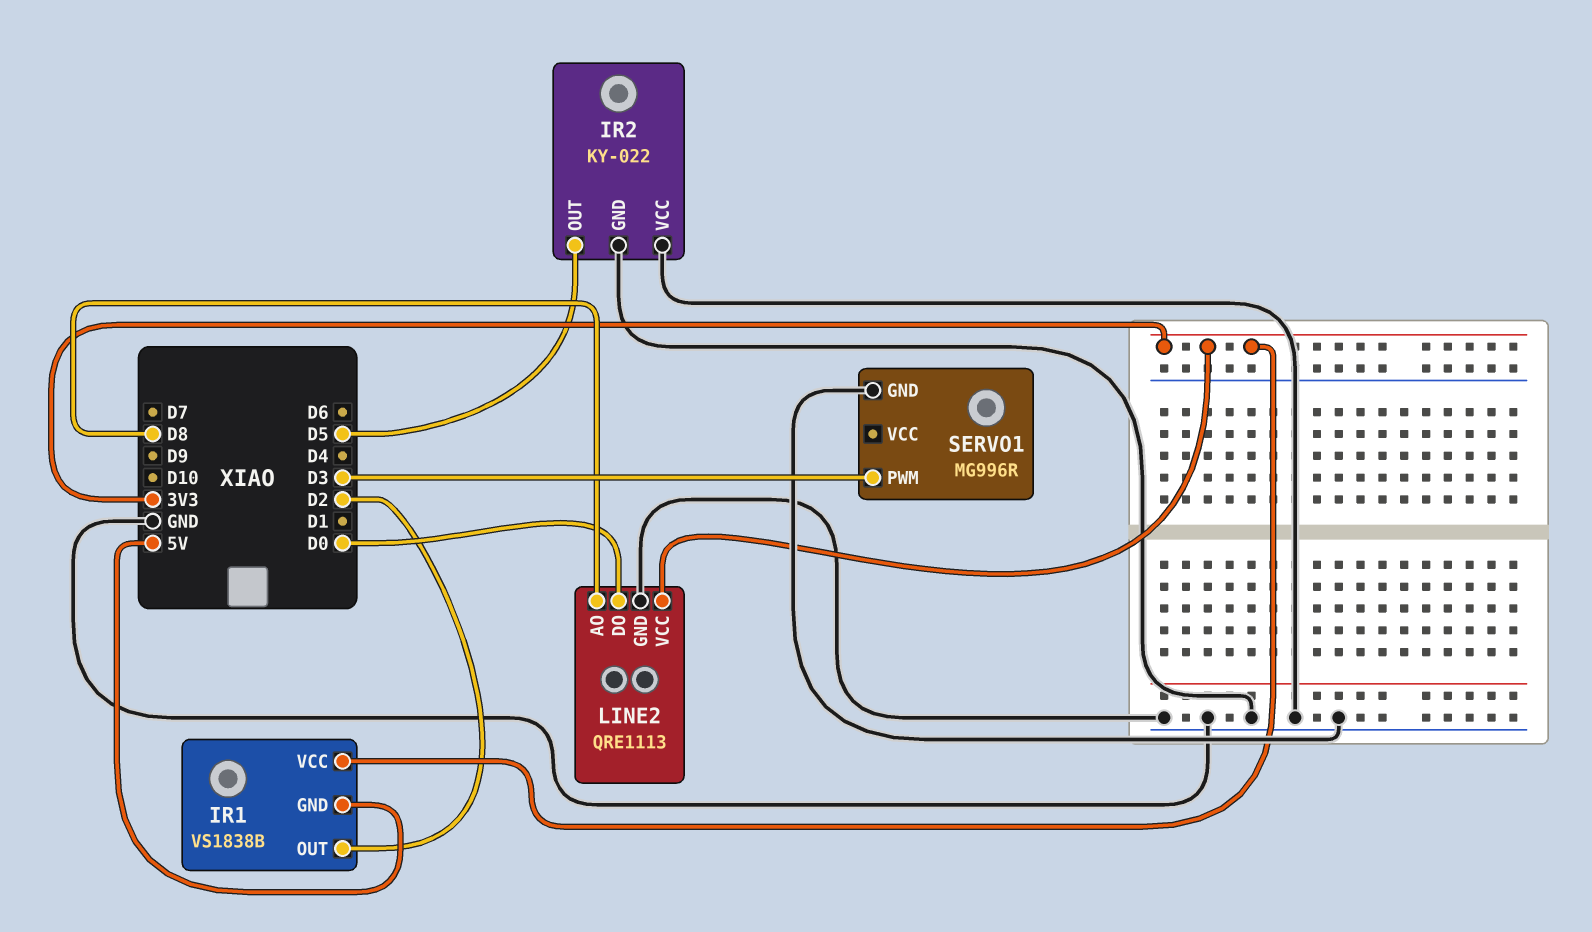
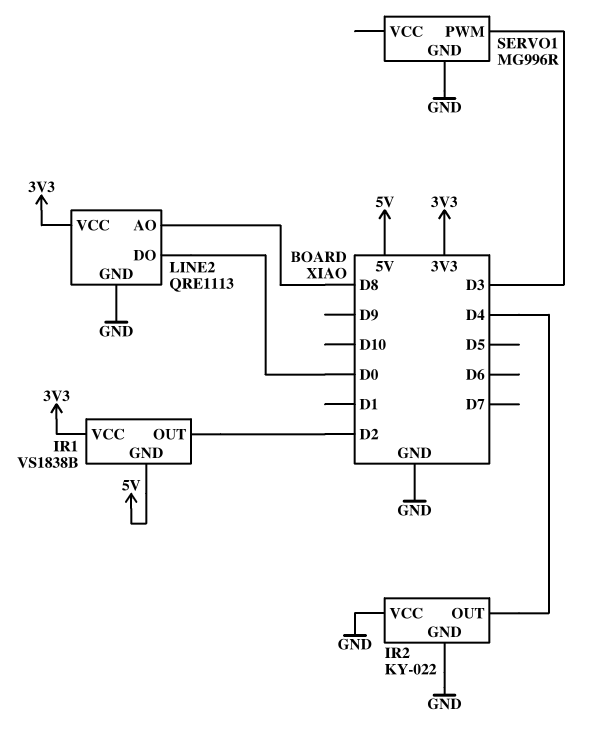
IR2 pin OUT: D5 -> D4

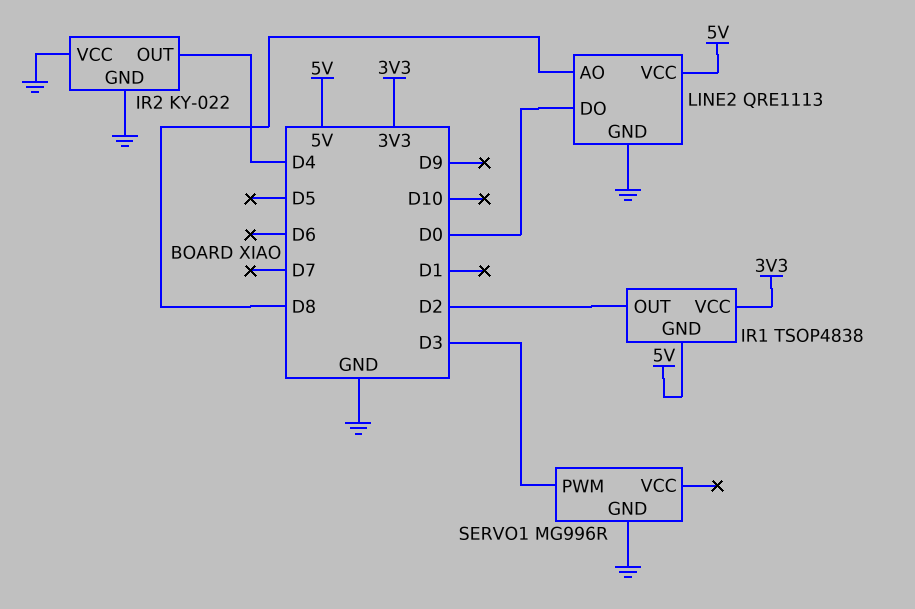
IR1: VS1838B -> TSOP4838
LINE2 pin VCC: 3V3 -> 5V

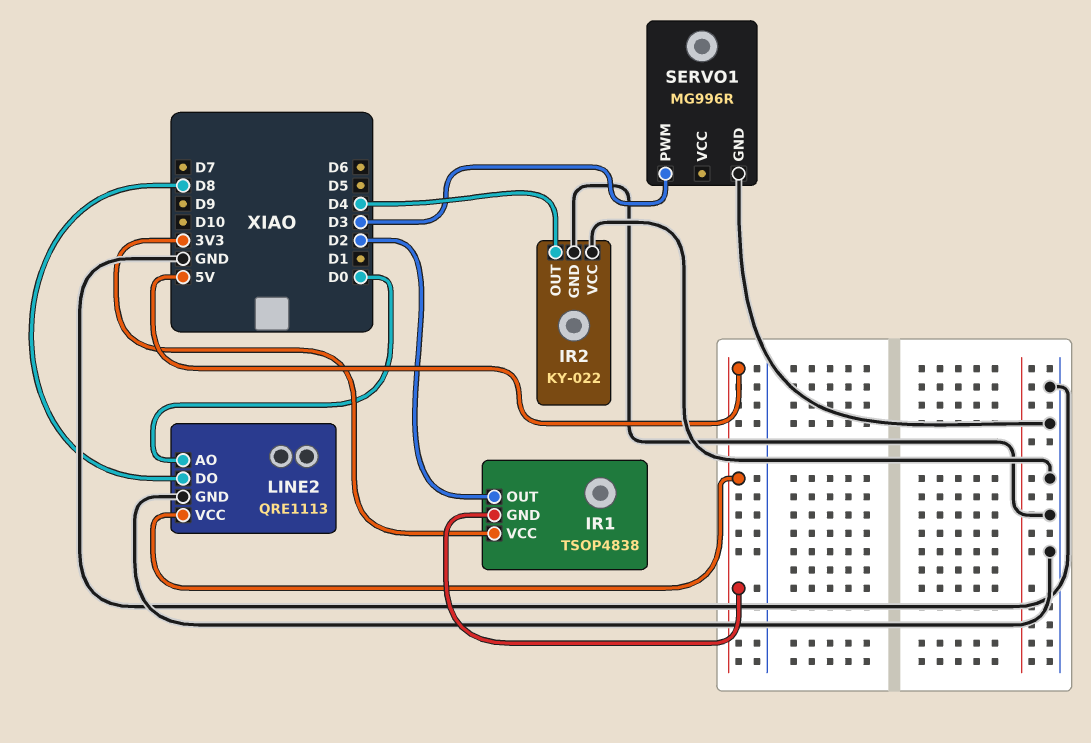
LINE2 pin AO: D8 -> D0
LINE2 pin DO: D0 -> D8

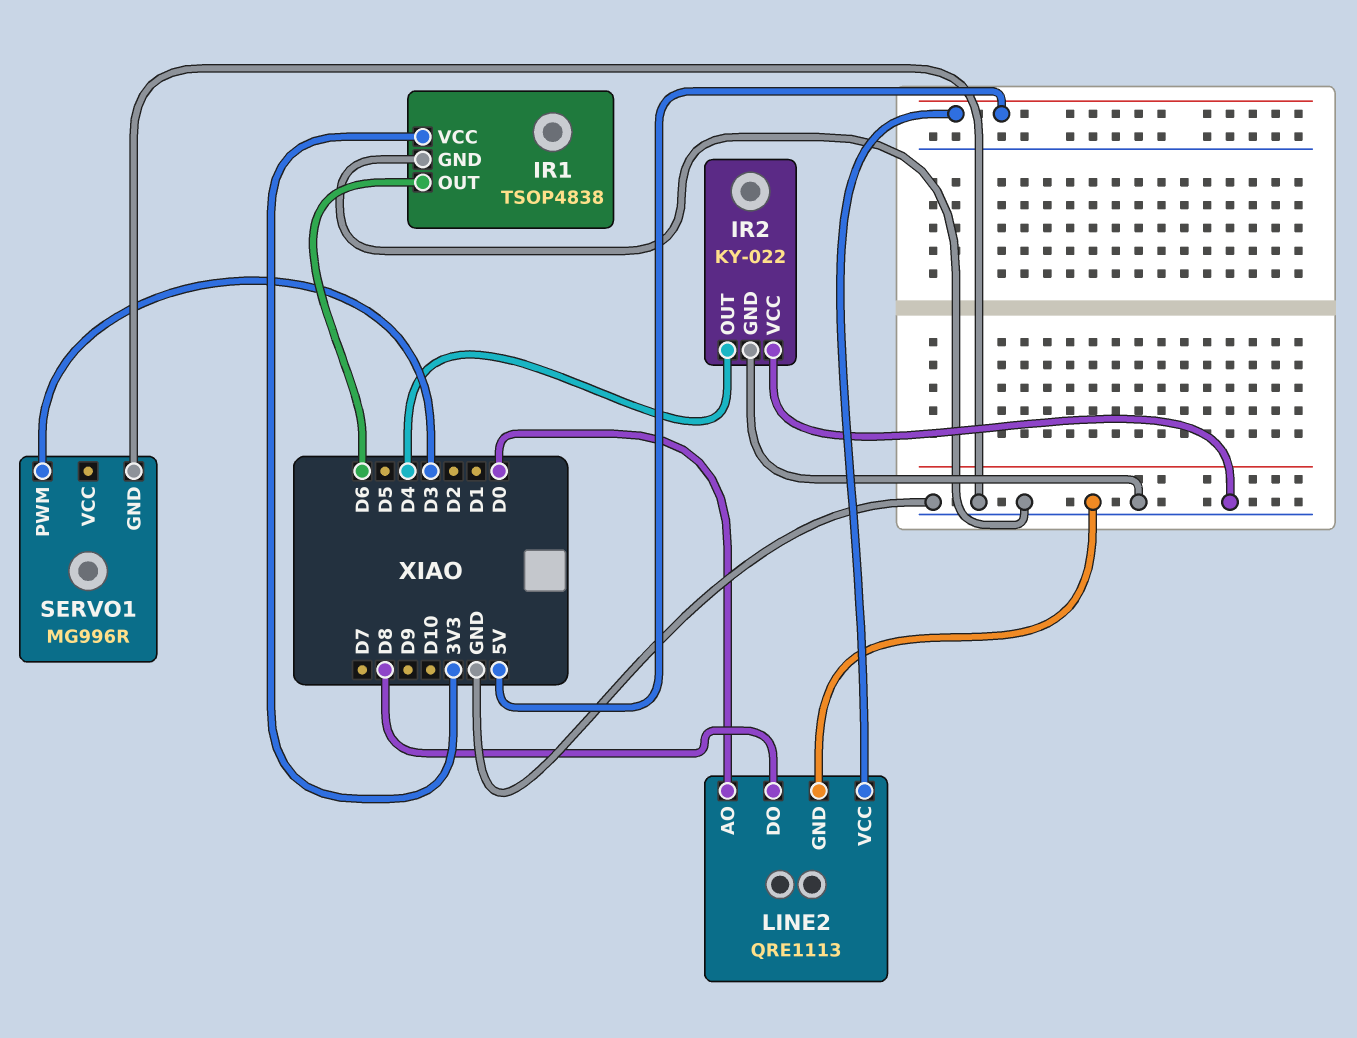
IR1 pin GND: 5V -> GND
IR1 pin OUT: D2 -> D6

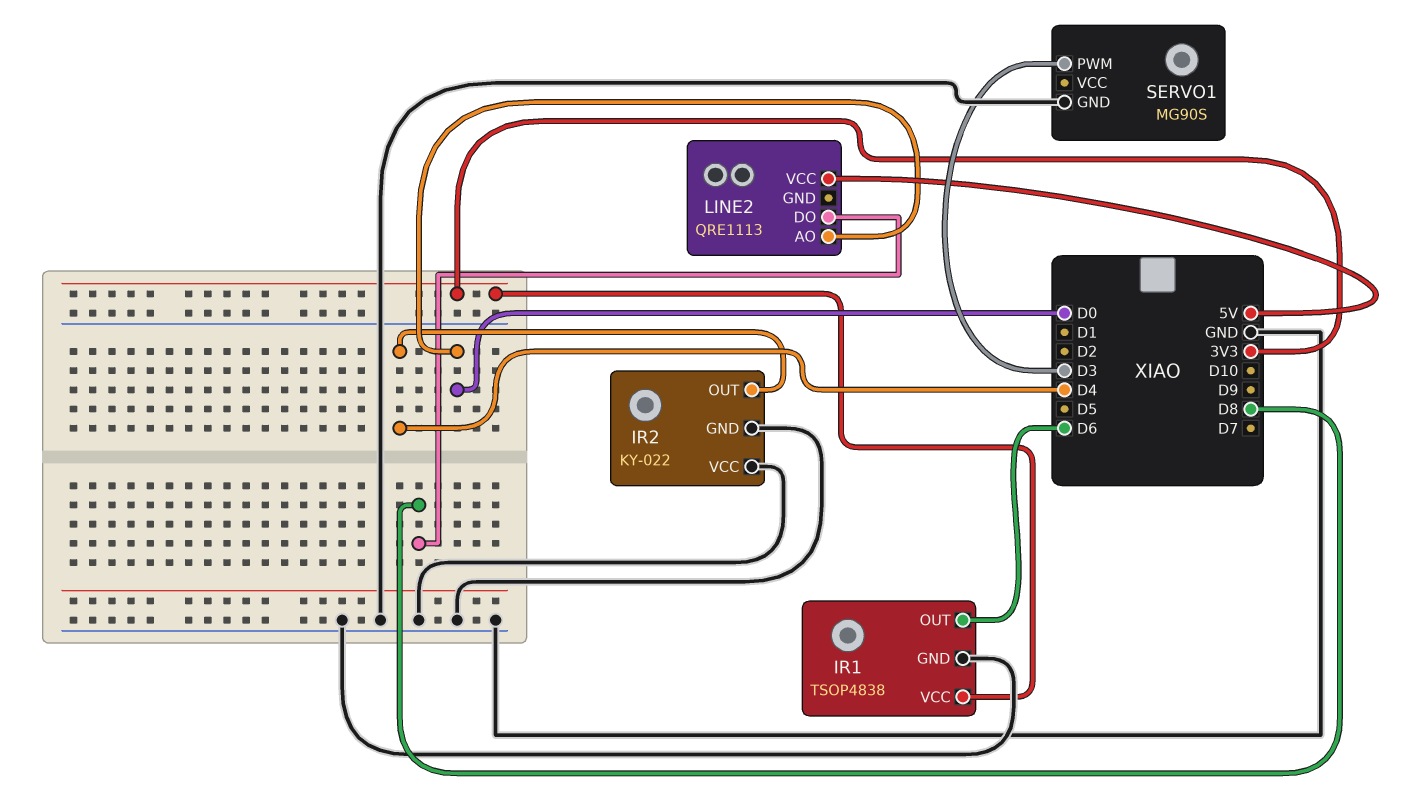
LINE2 pin GND: GND -> none
SERVO1: MG996R -> MG90S

